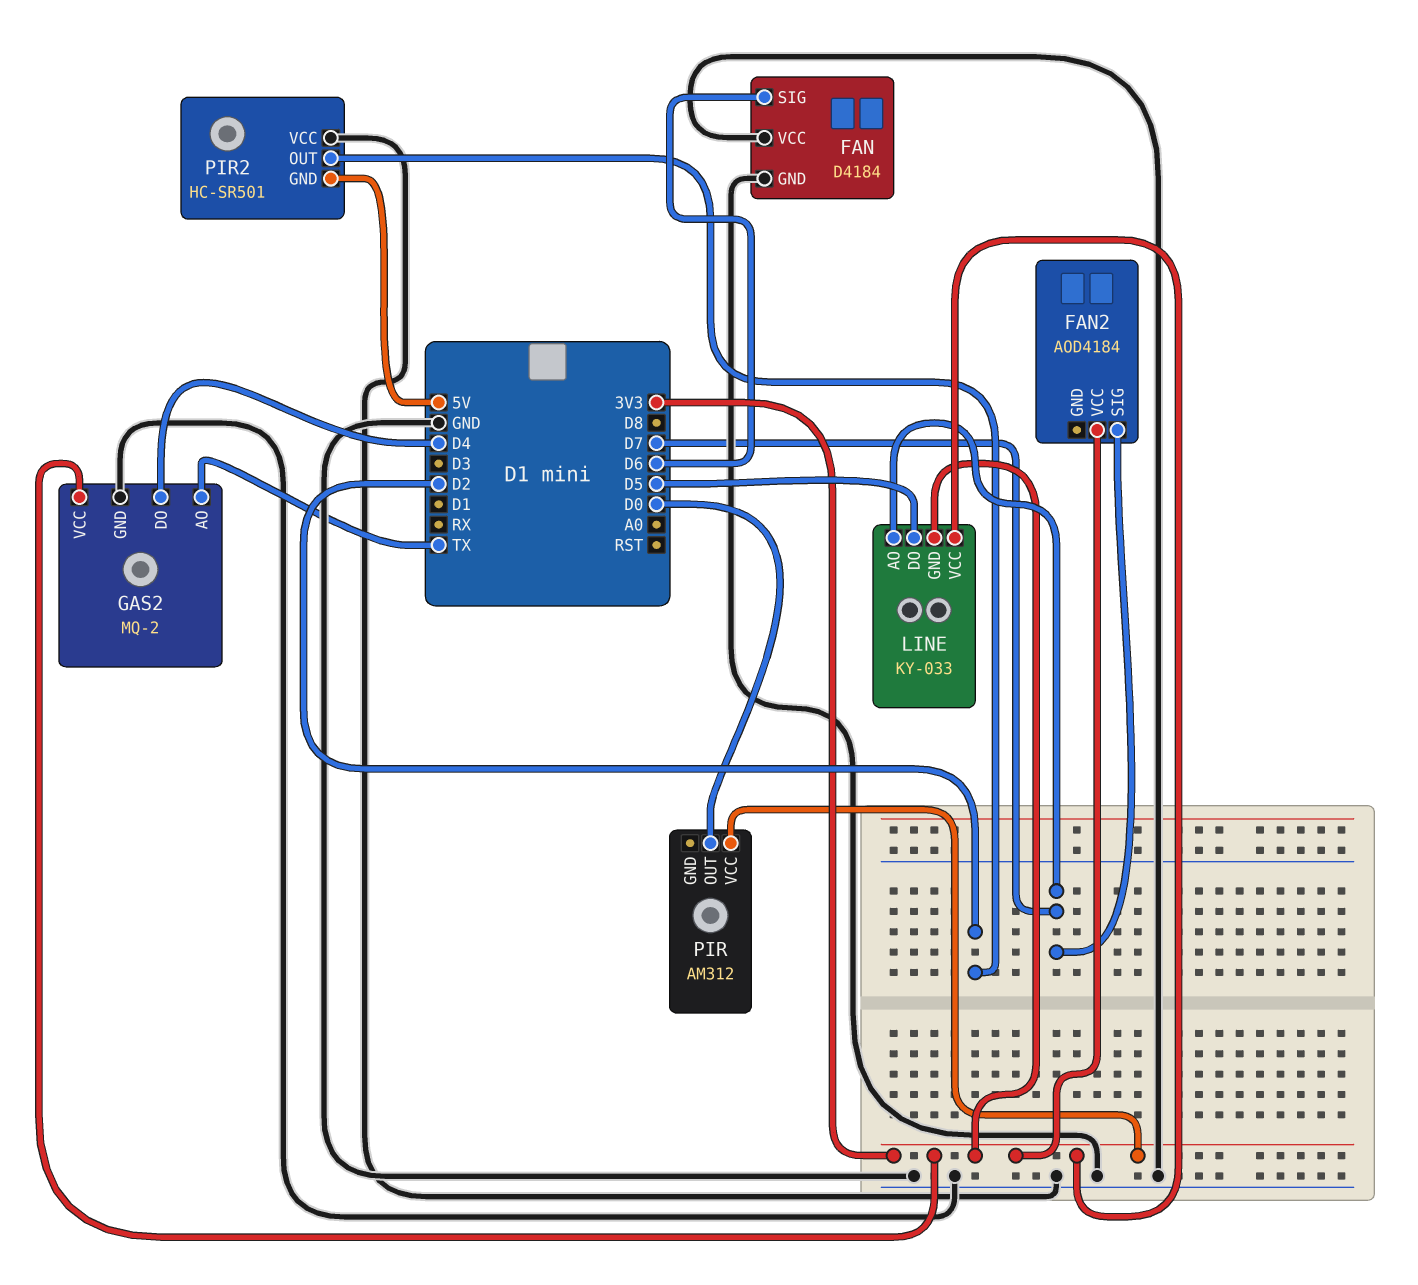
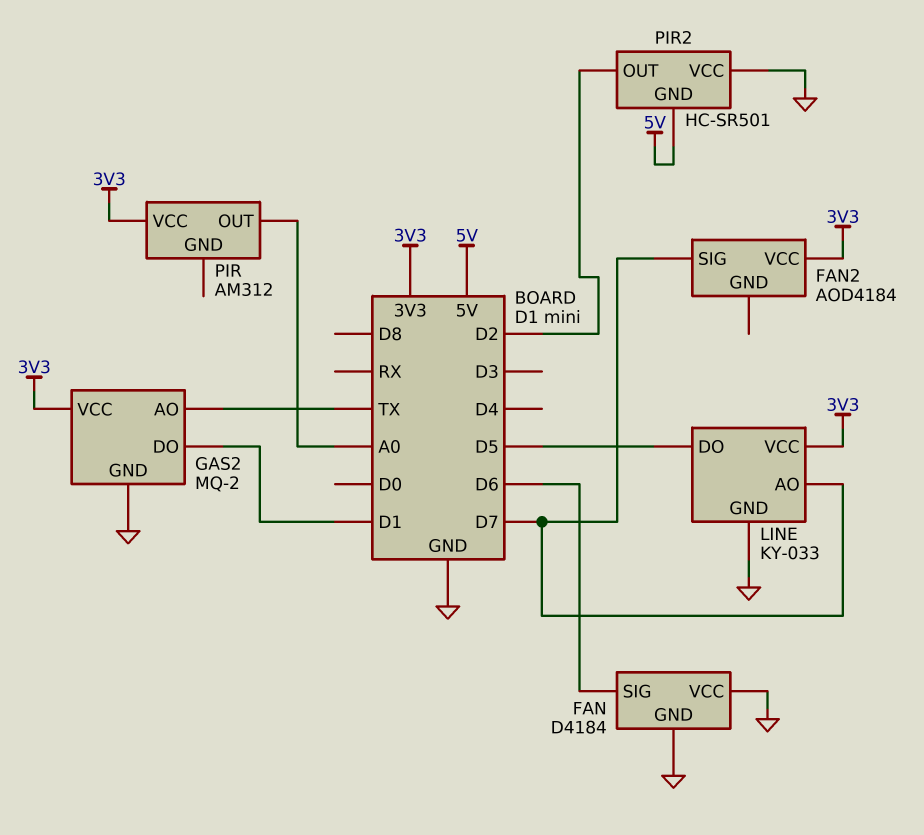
GAS2 pin DO: D4 -> D1
LINE pin GND: 3V3 -> GND
PIR pin OUT: D0 -> A0

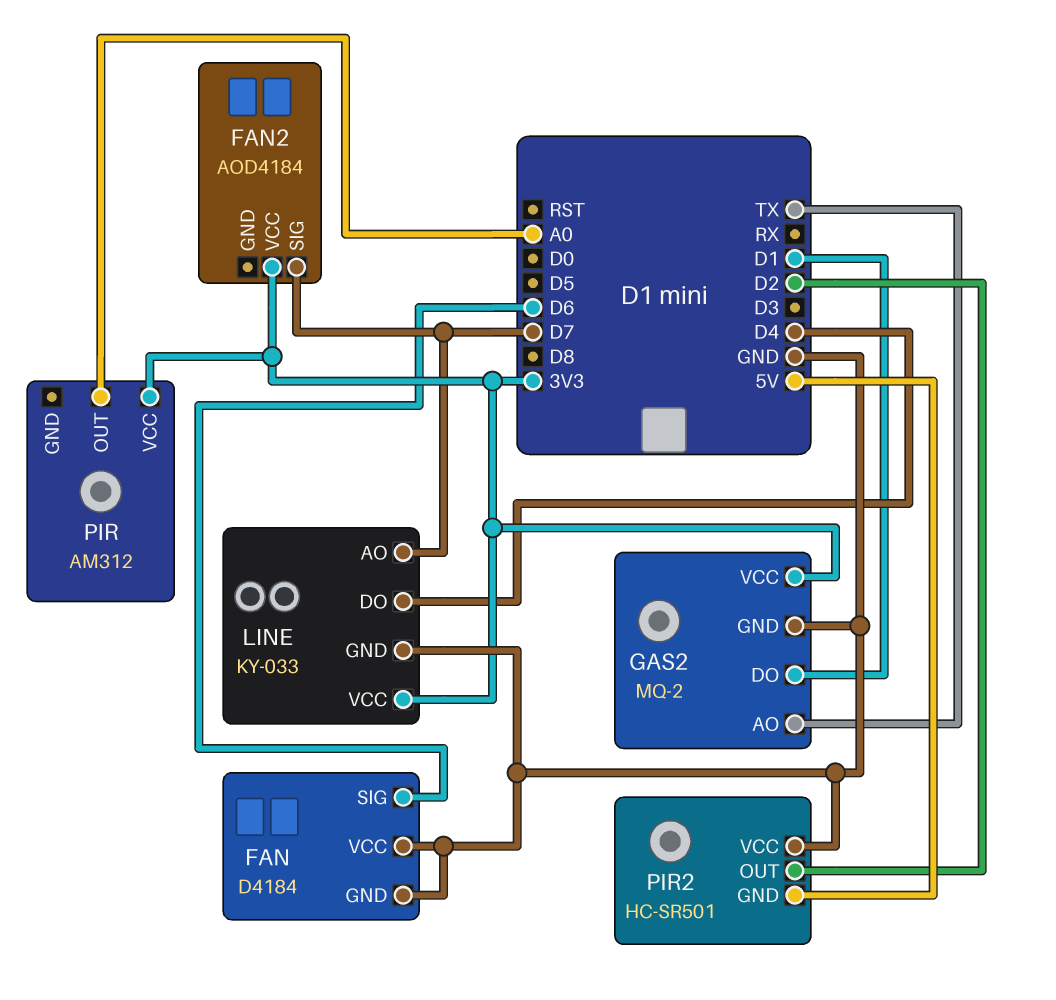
LINE pin DO: D5 -> D4

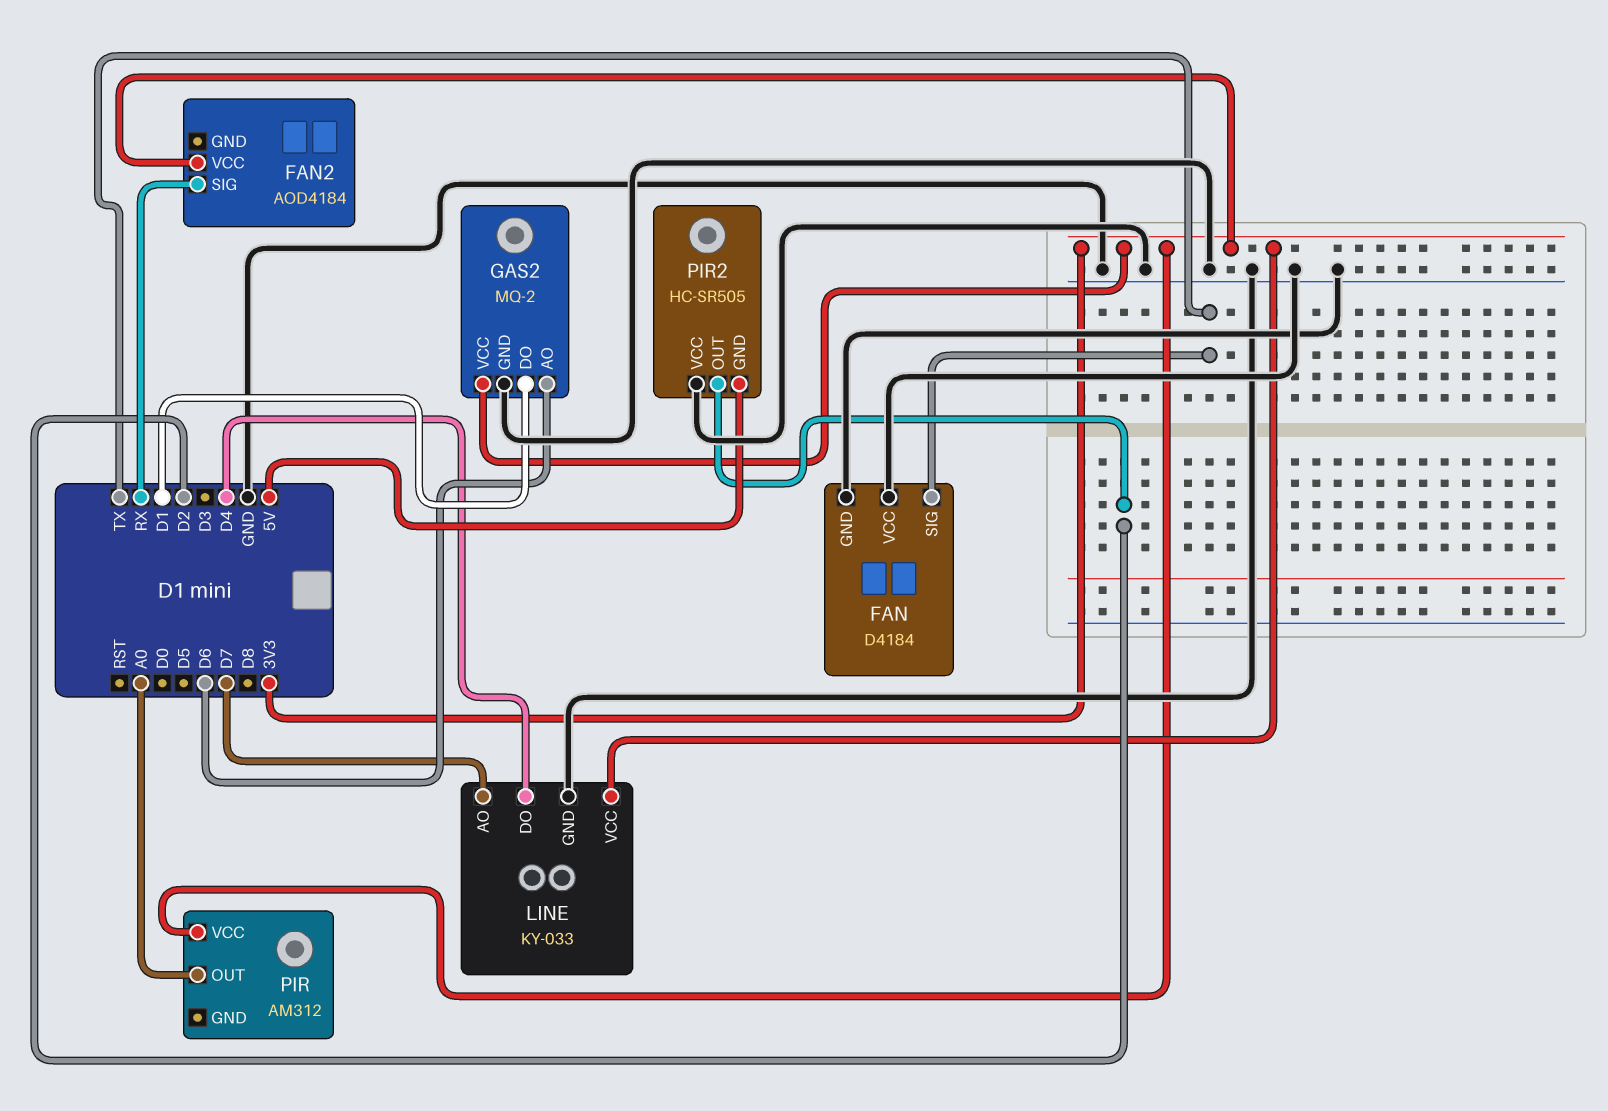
FAN pin SIG: D6 -> TX
FAN2 pin SIG: D7 -> RX
GAS2 pin AO: TX -> D6
PIR2: HC-SR501 -> HC-SR505

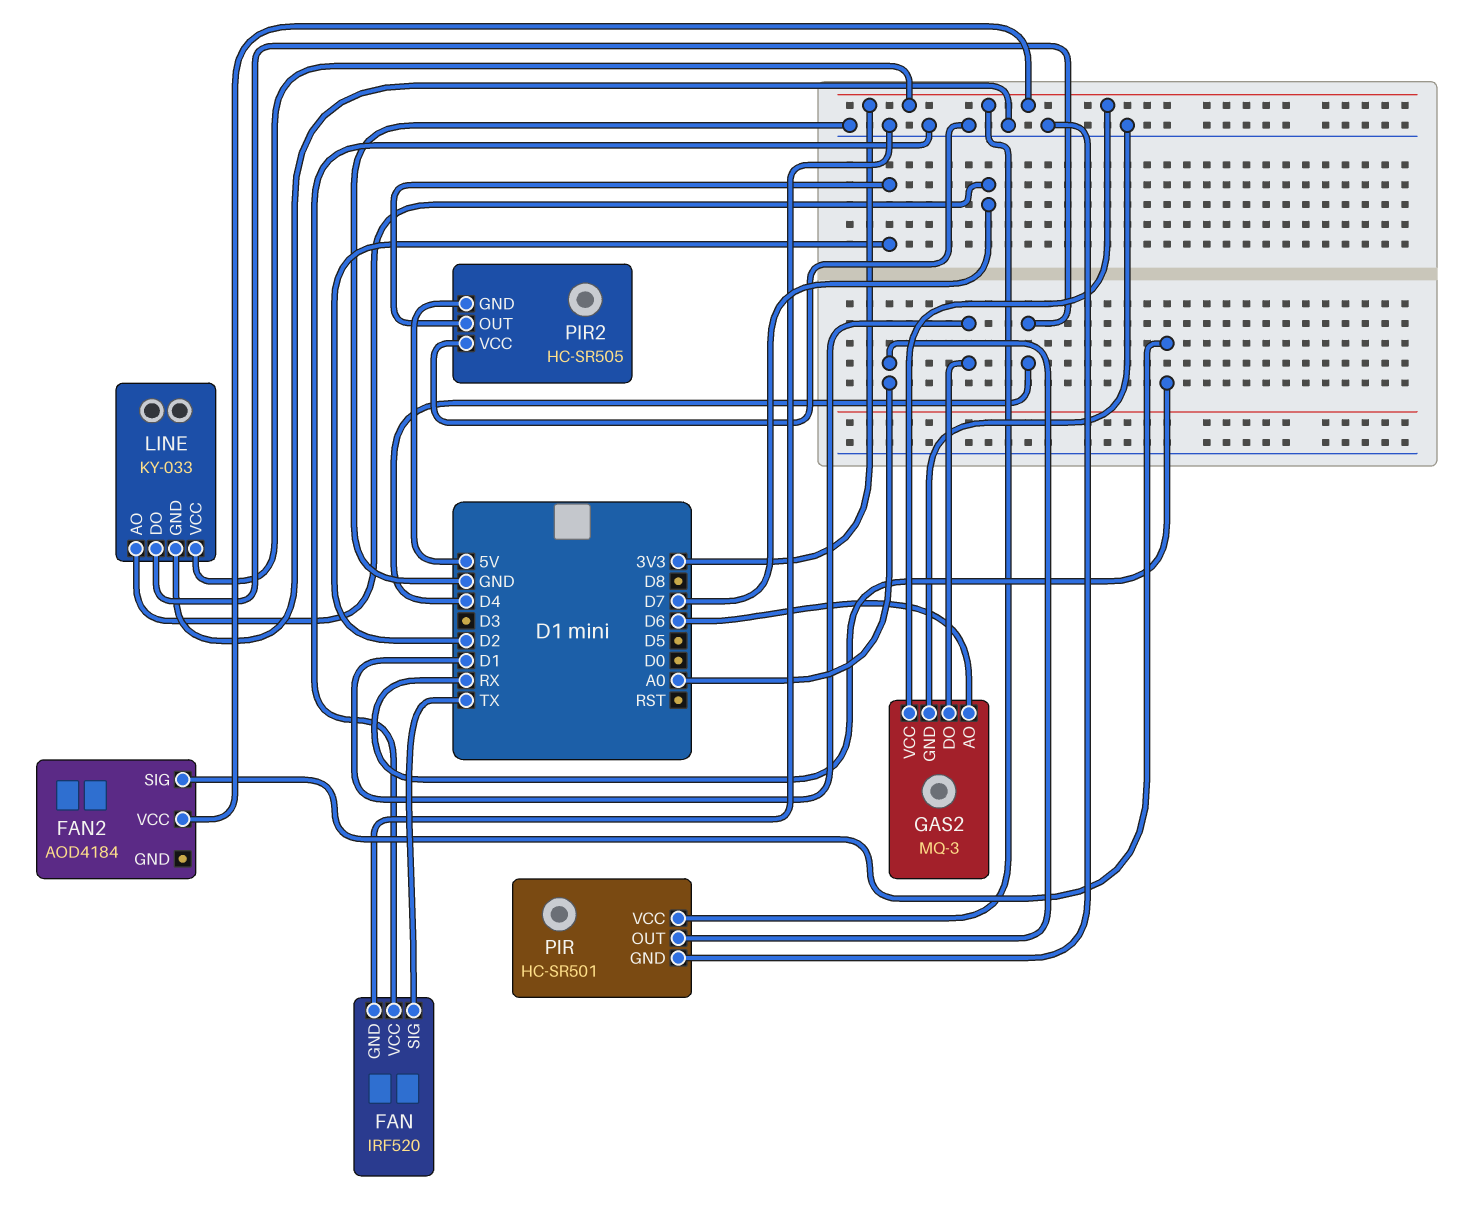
FAN: D4184 -> IRF520
GAS2: MQ-2 -> MQ-3
PIR: AM312 -> HC-SR501
PIR pin GND: none -> GND

